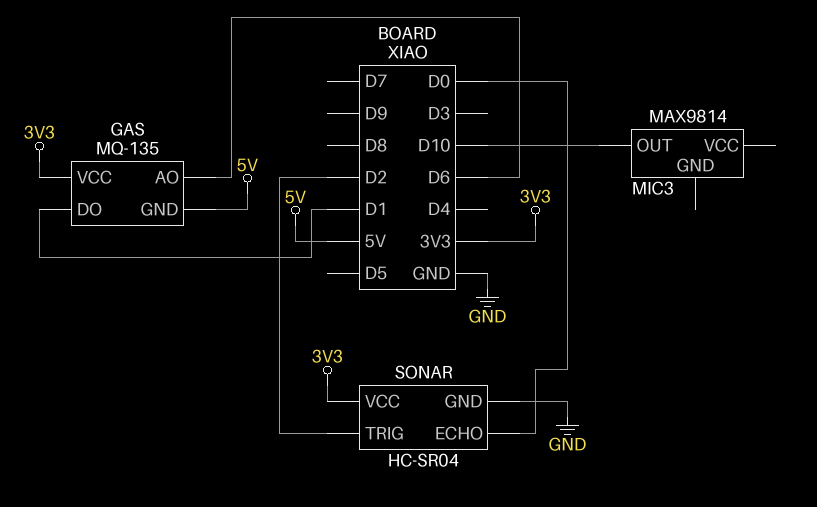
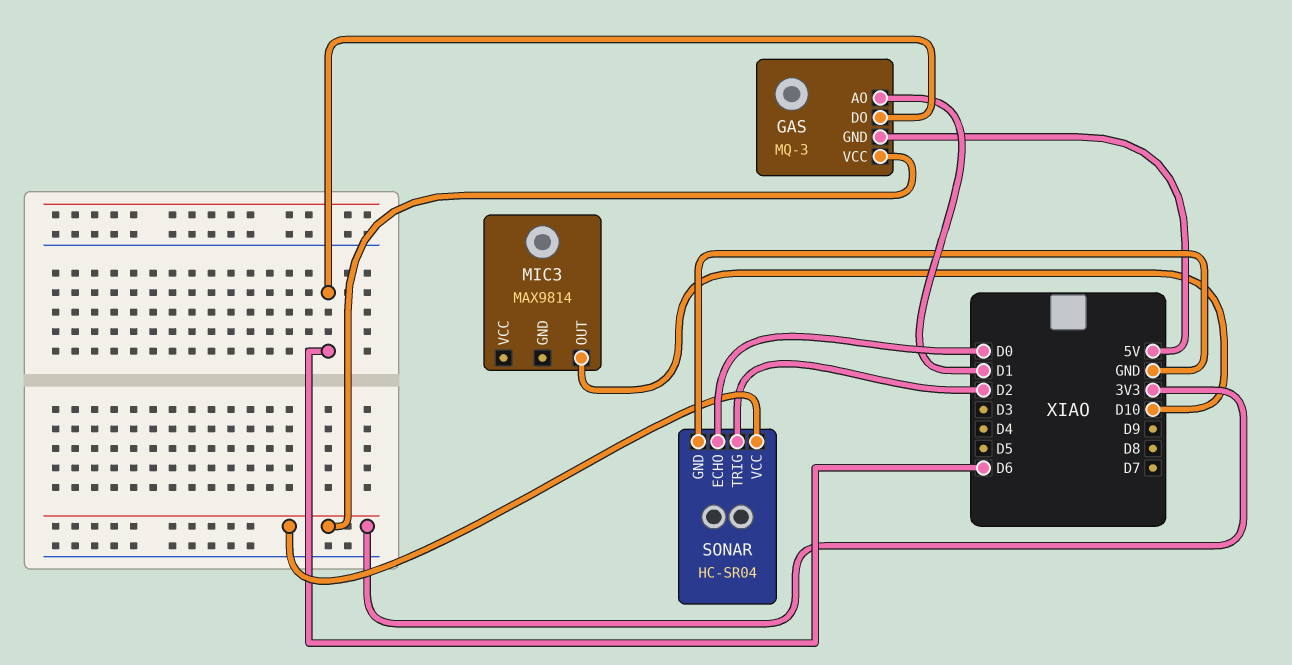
GAS: MQ-135 -> MQ-3
GAS pin AO: D6 -> D1
GAS pin DO: D1 -> D6

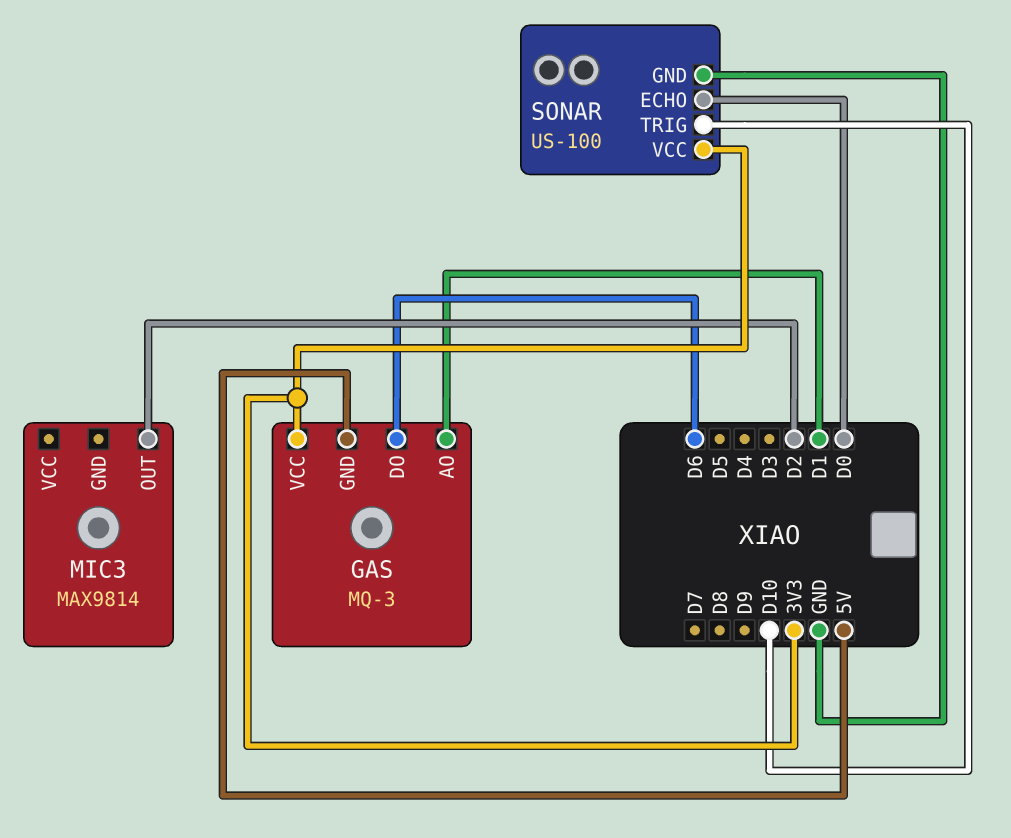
MIC3 pin OUT: D10 -> D2
SONAR: HC-SR04 -> US-100
SONAR pin TRIG: D2 -> D10

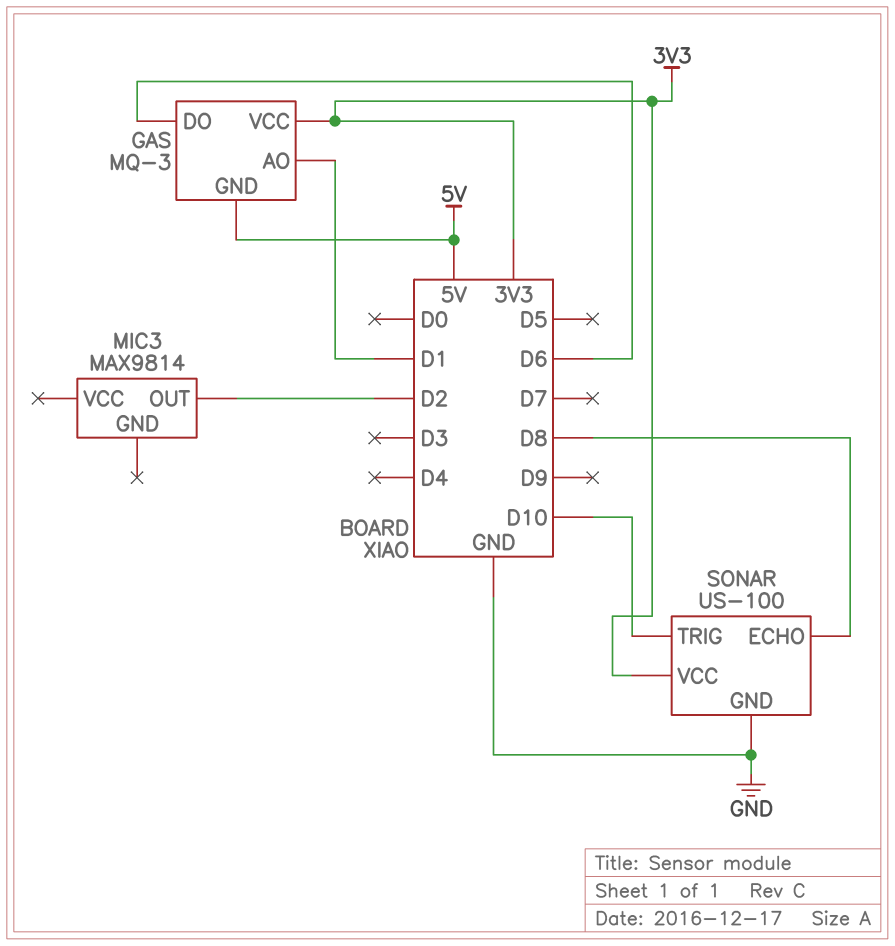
SONAR pin ECHO: D0 -> D8

